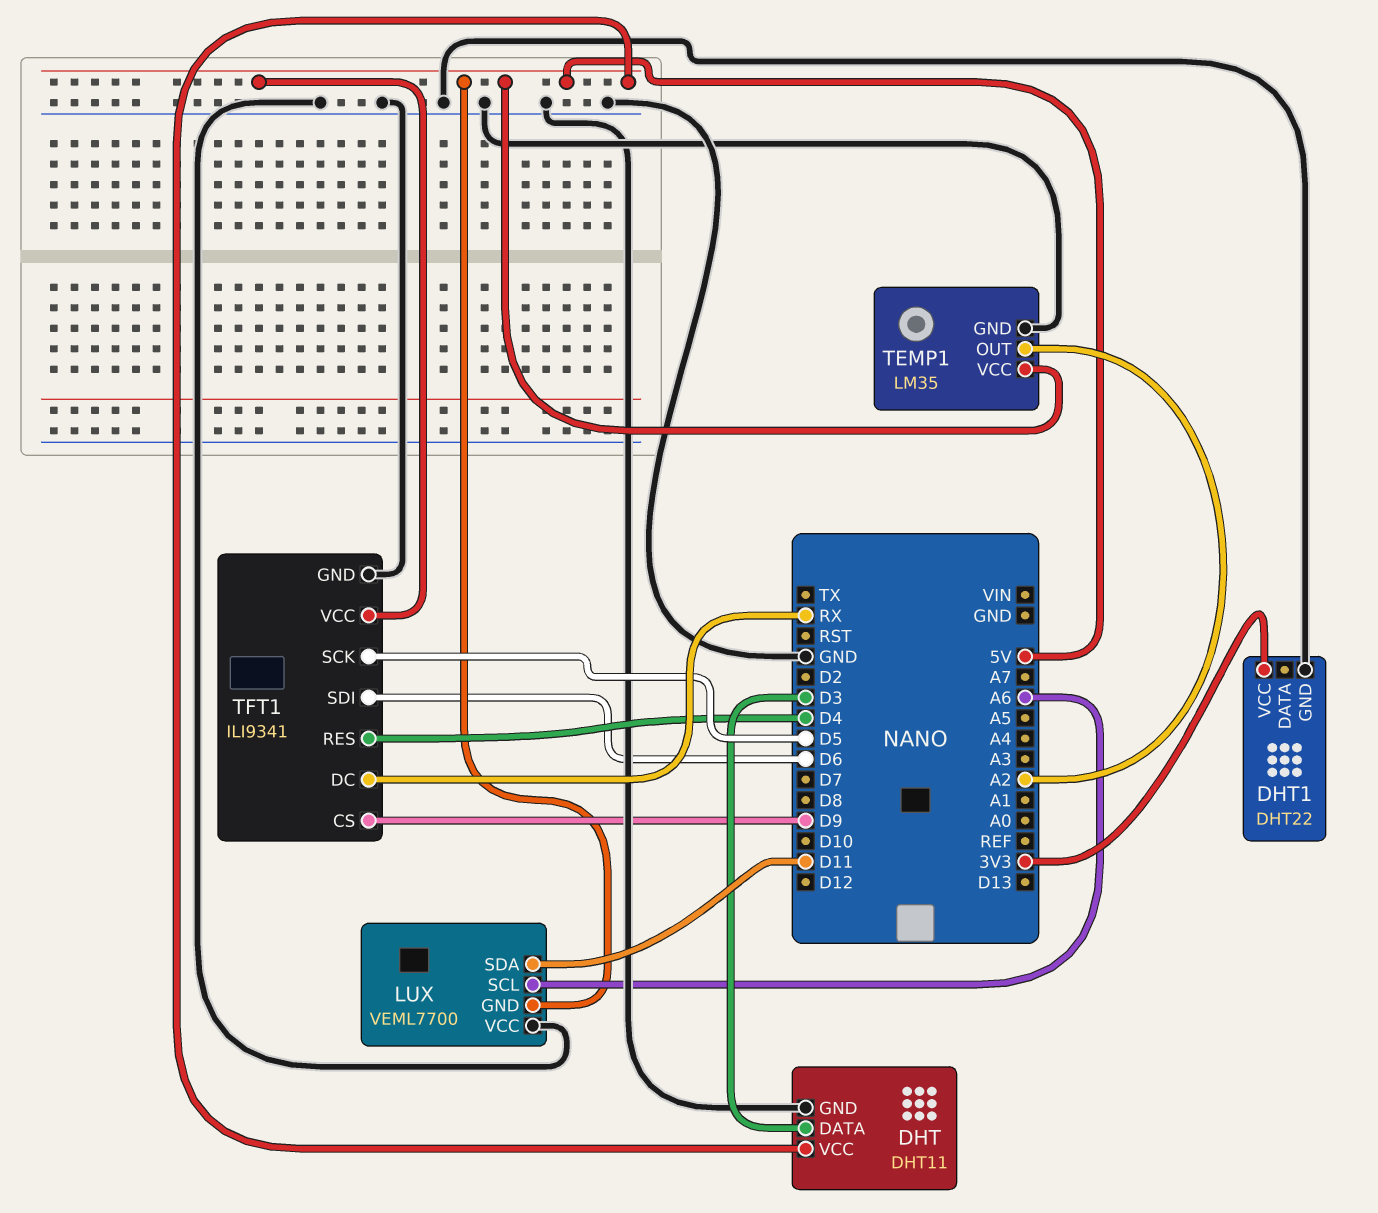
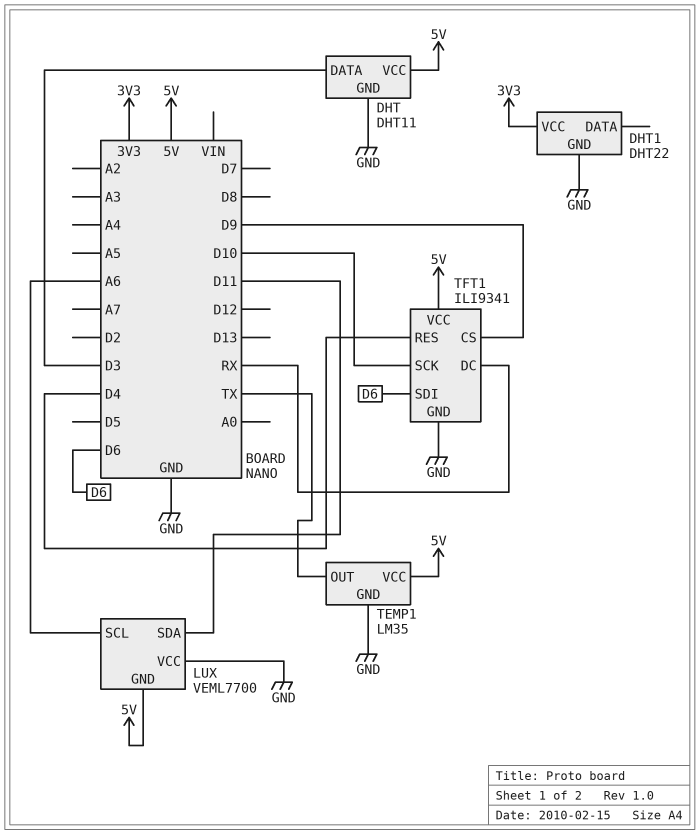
TEMP1 pin OUT: A2 -> TX
TFT1 pin SCK: D5 -> D10

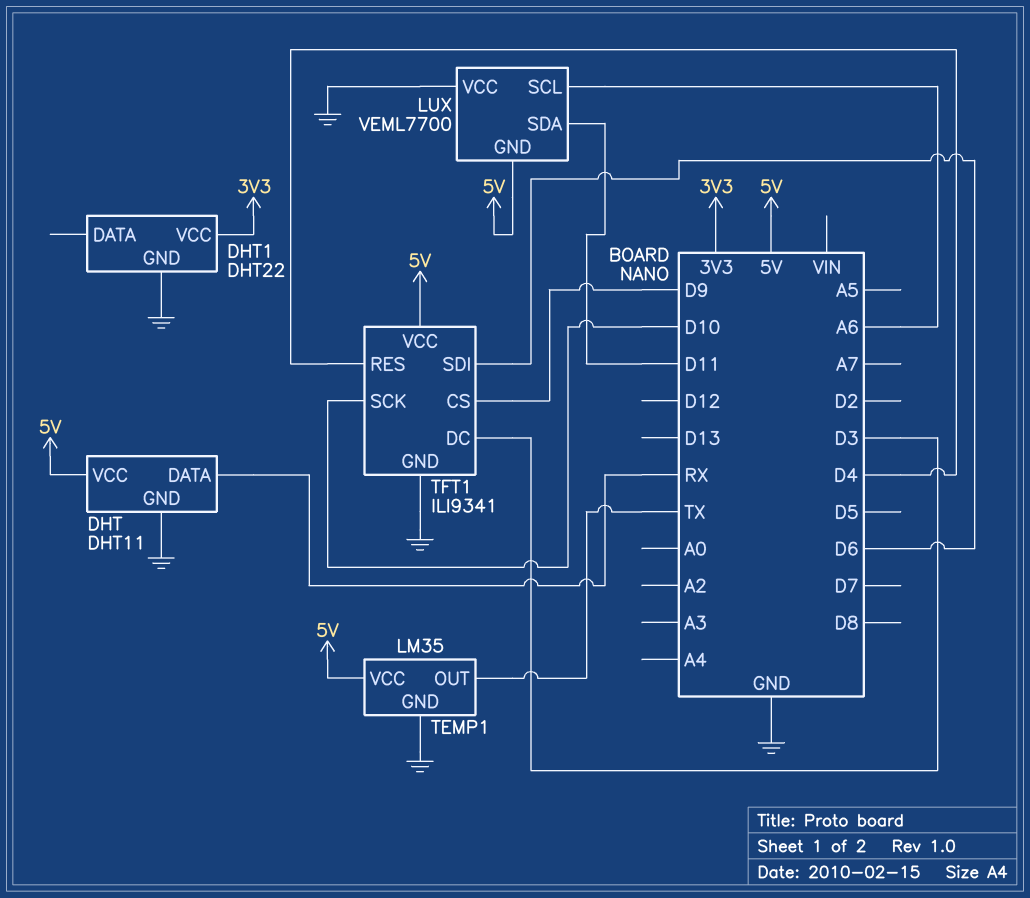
DHT pin DATA: D3 -> RX
TFT1 pin DC: RX -> D3

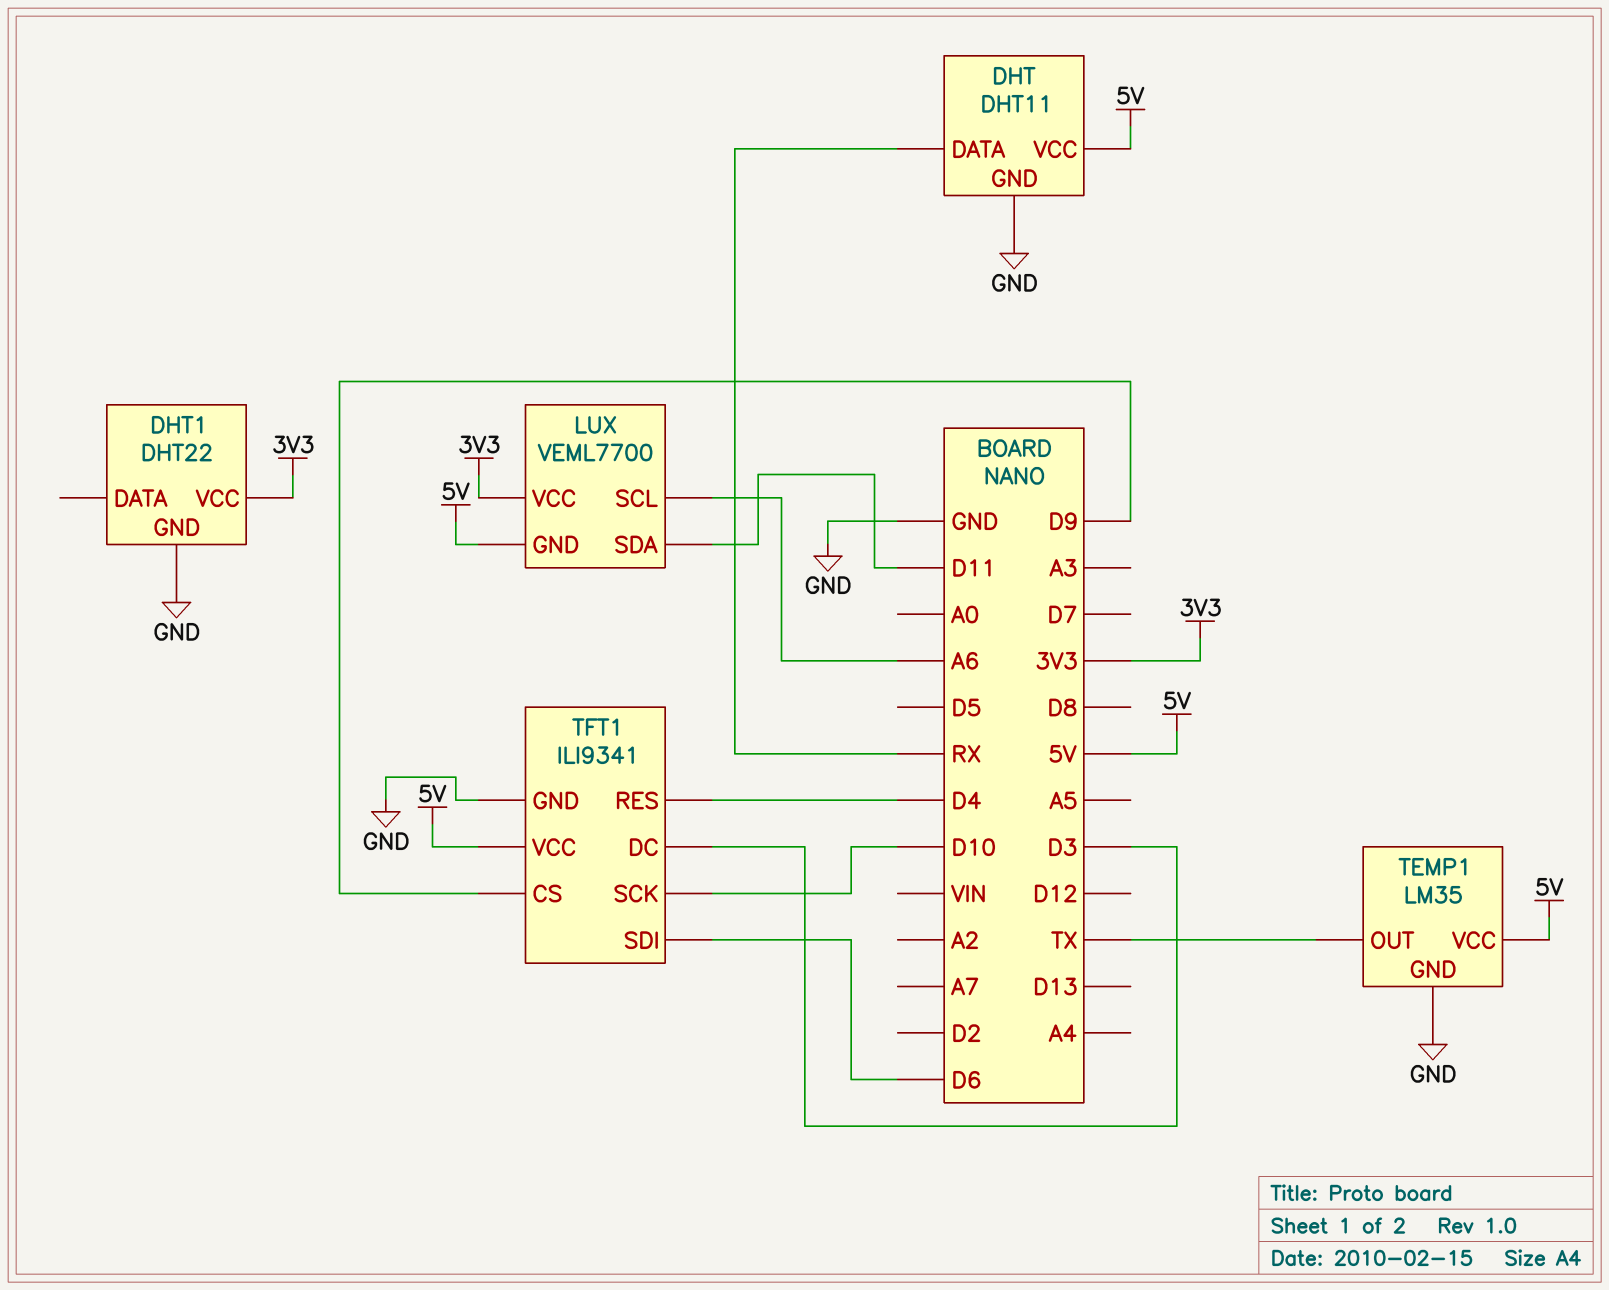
LUX pin VCC: GND -> 3V3

